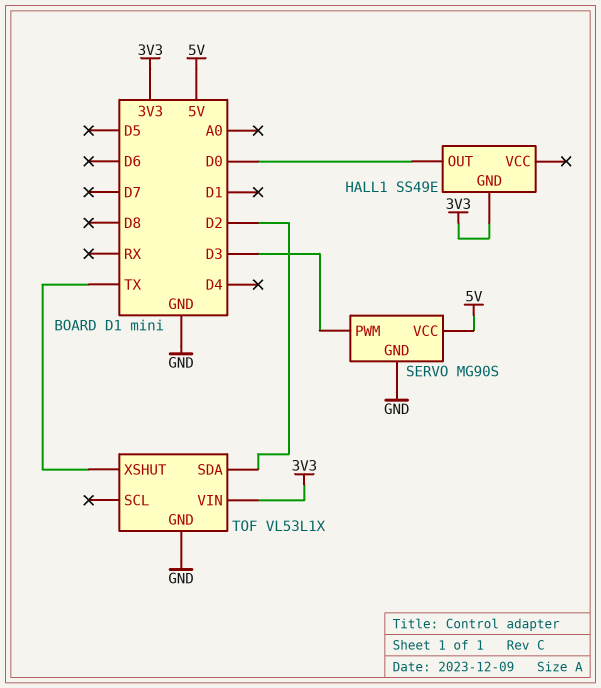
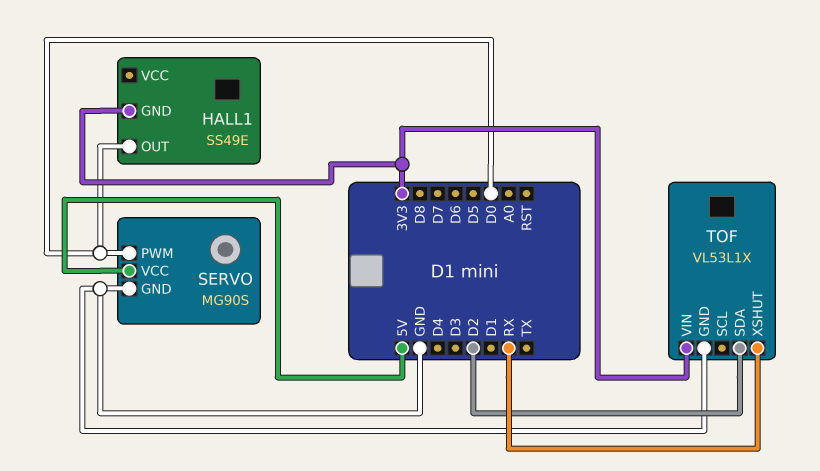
SERVO pin PWM: D3 -> D0
TOF pin XSHUT: TX -> RX

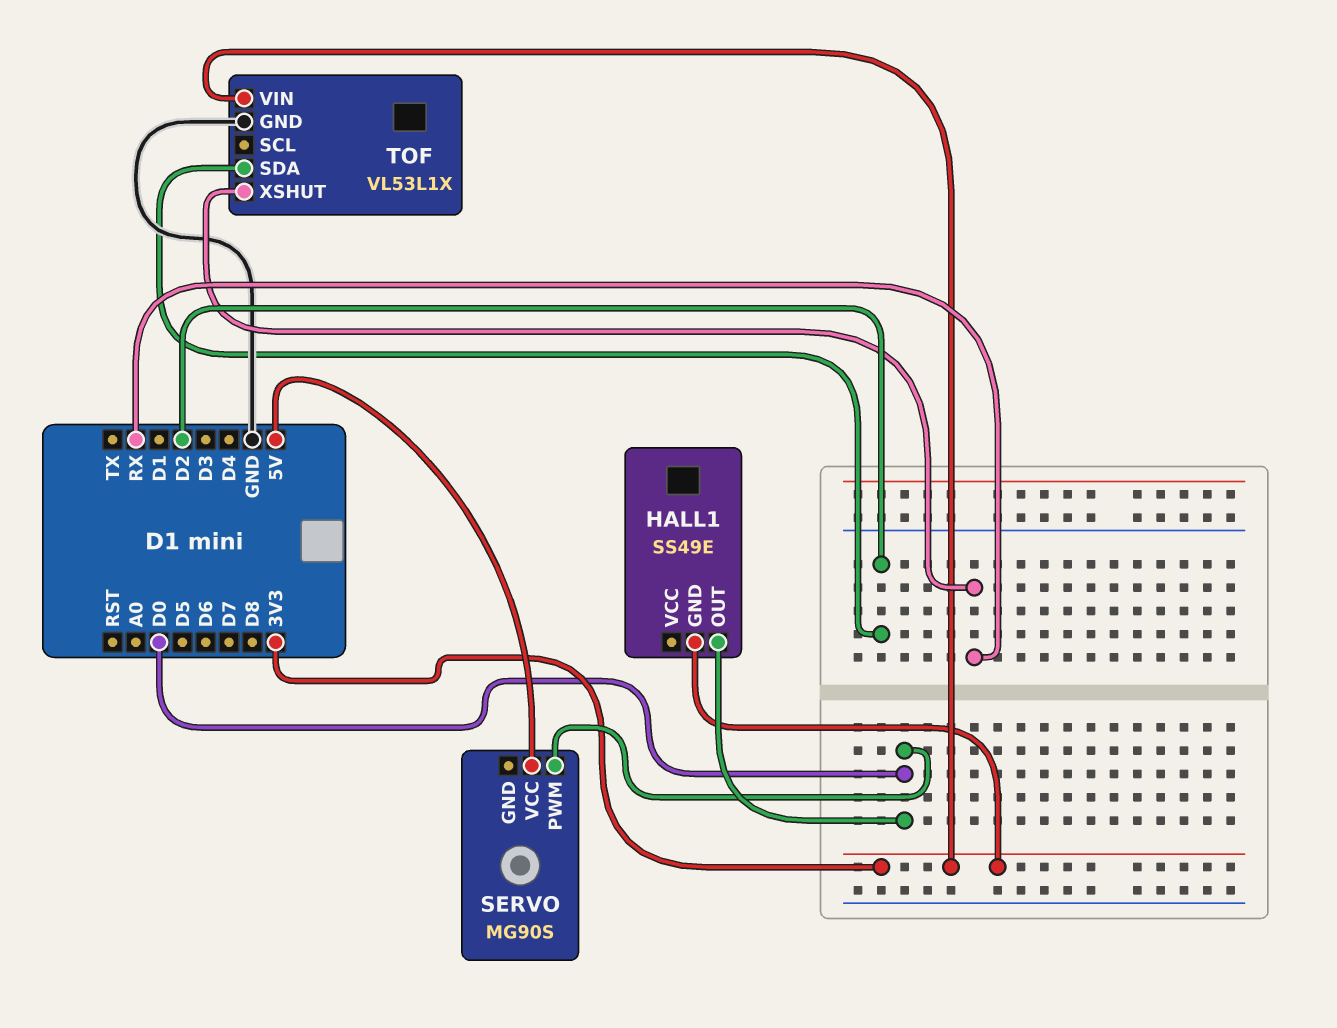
SERVO pin GND: GND -> none

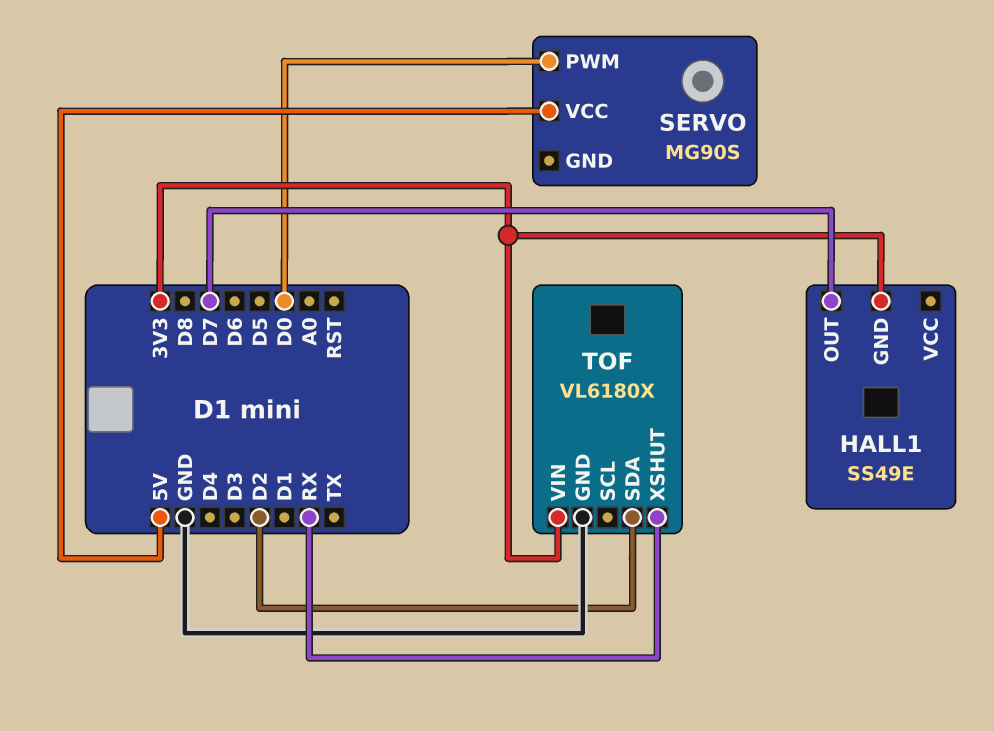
HALL1 pin OUT: D0 -> D7
TOF: VL53L1X -> VL6180X

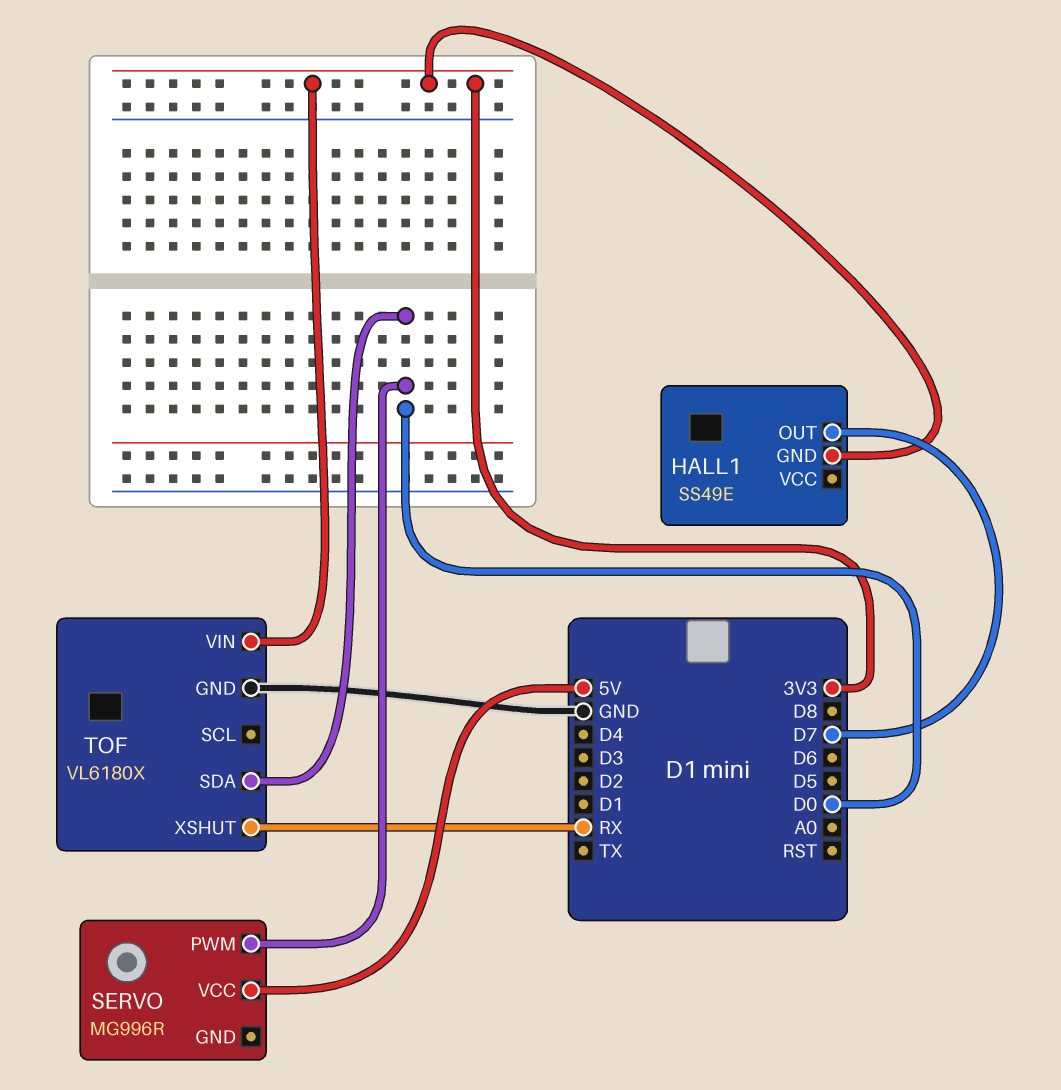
SERVO: MG90S -> MG996R
TOF pin SDA: D2 -> D0

